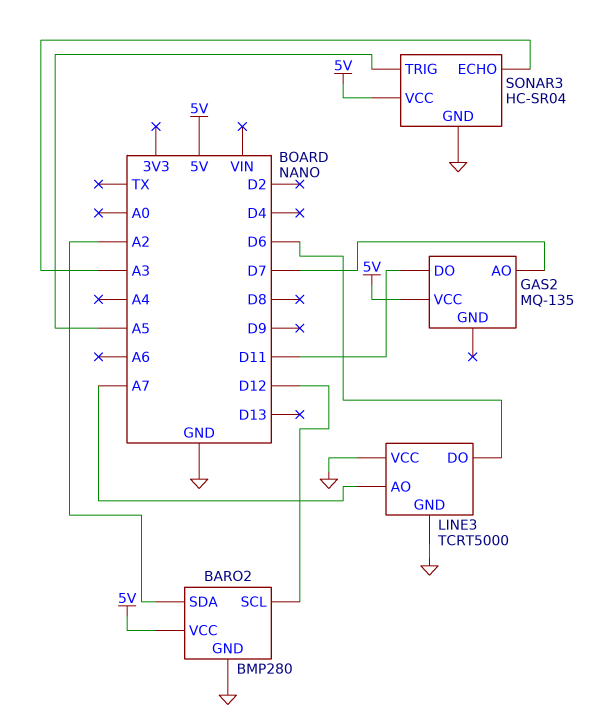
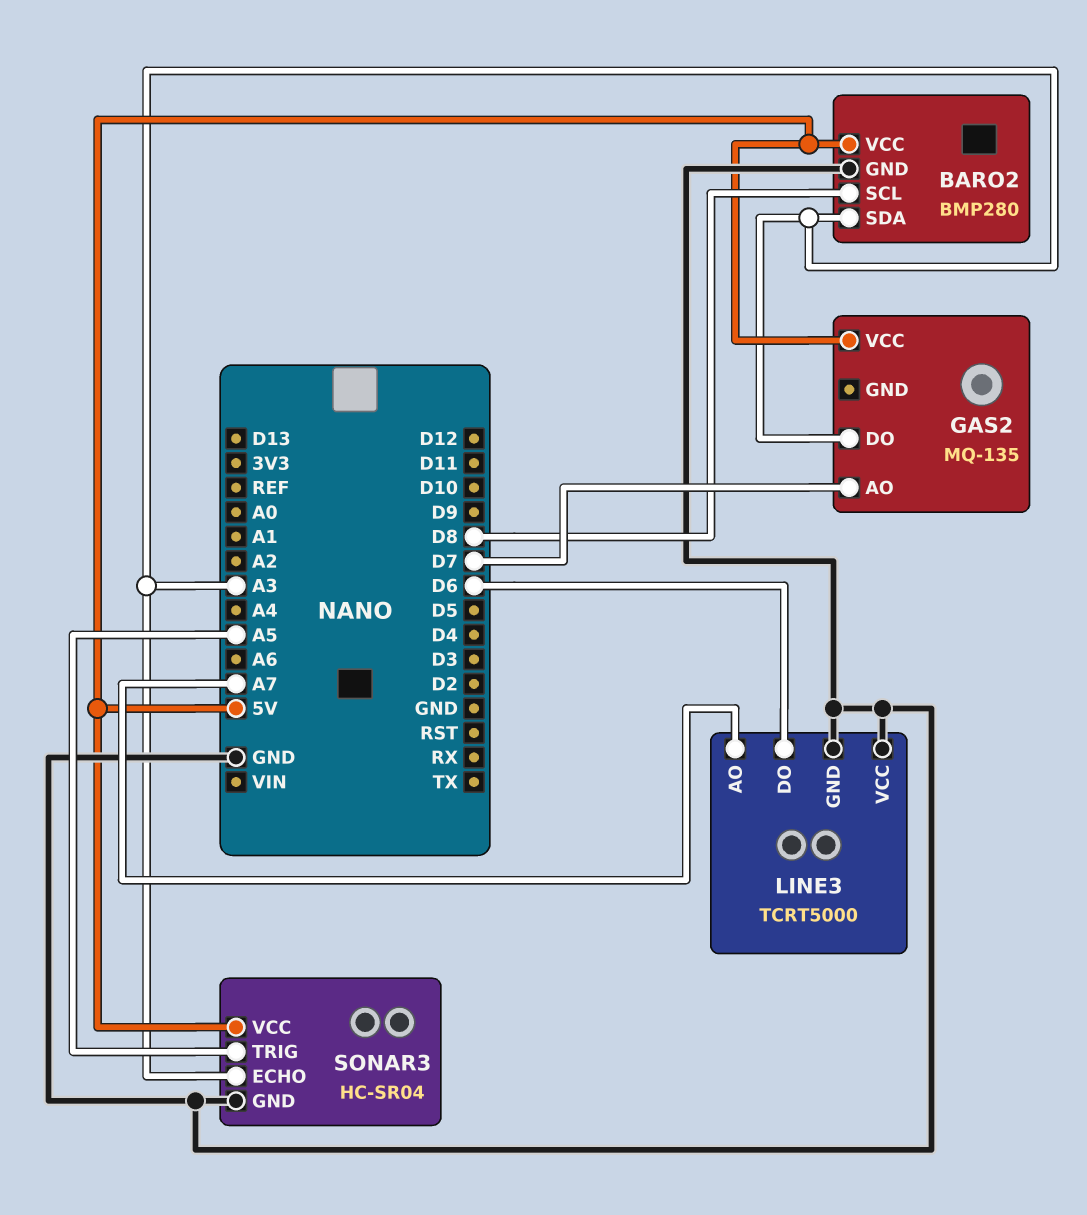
BARO2 pin SCL: D12 -> D8
BARO2 pin SDA: A2 -> A3
GAS2 pin DO: D11 -> A3

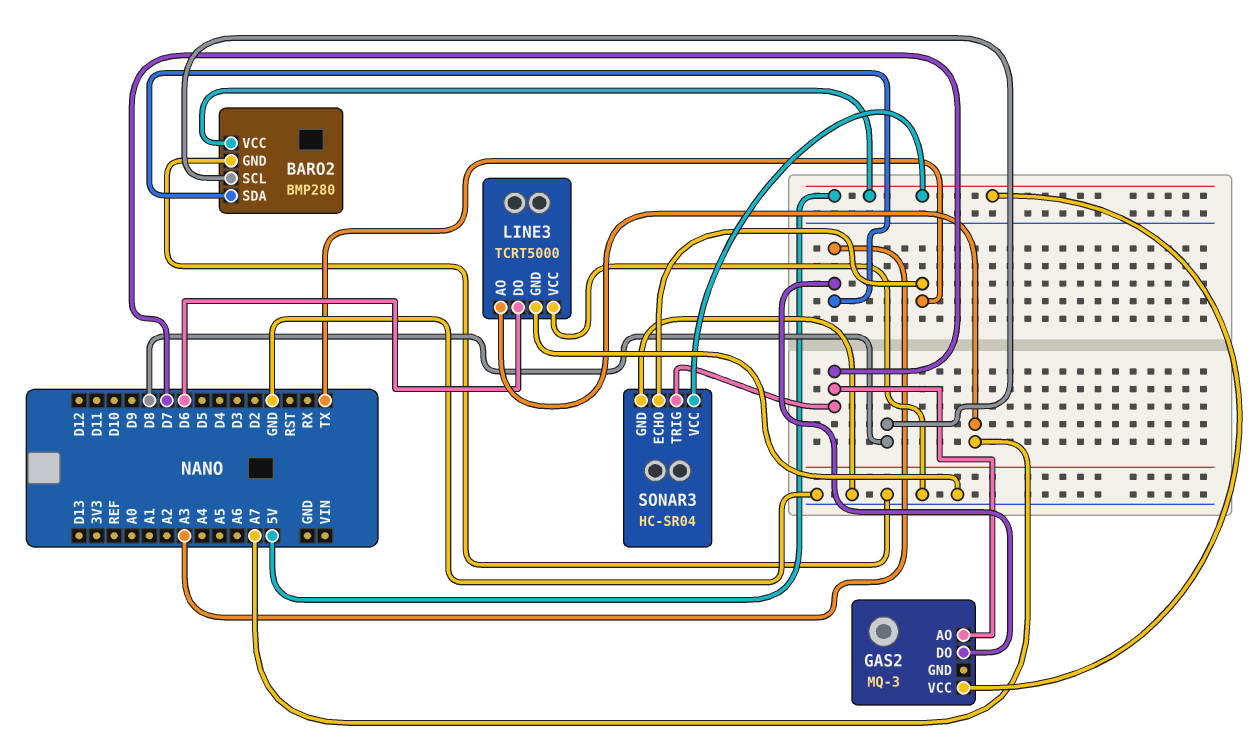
GAS2: MQ-135 -> MQ-3
SONAR3 pin ECHO: A3 -> TX
SONAR3 pin TRIG: A5 -> D7

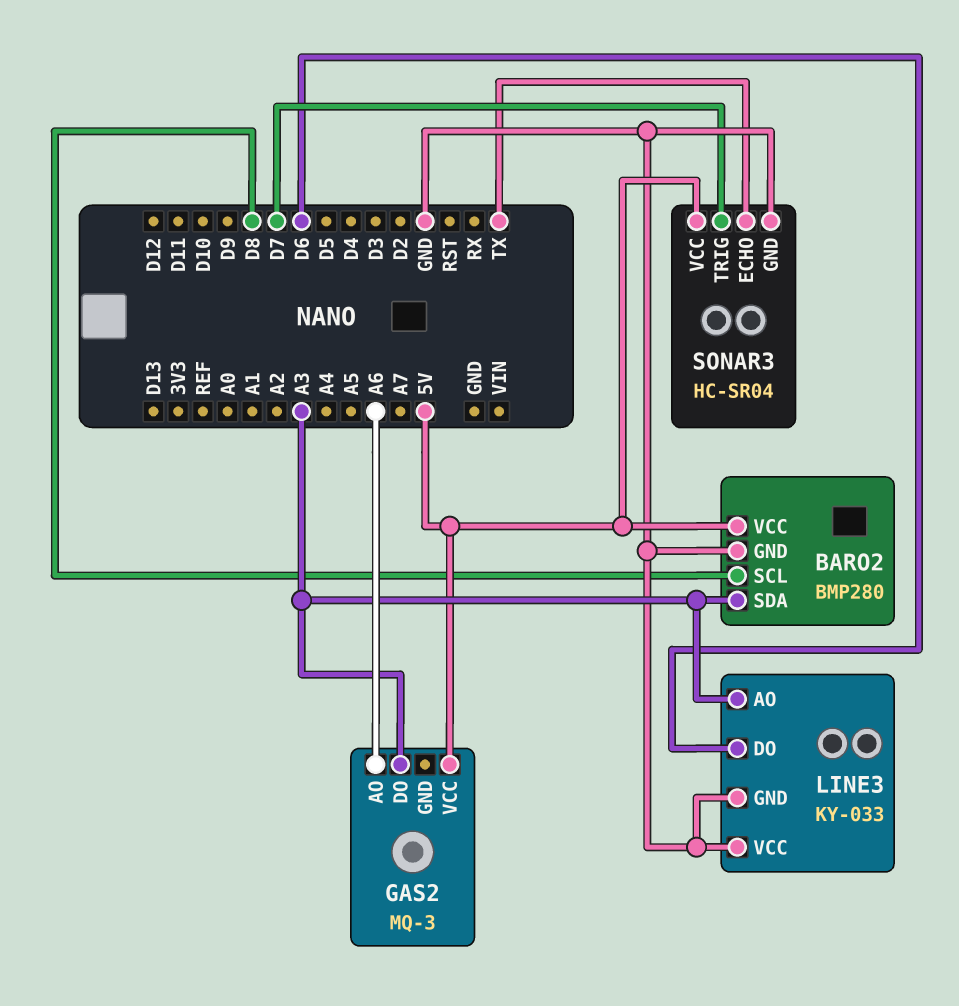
GAS2 pin AO: D7 -> A6
LINE3: TCRT5000 -> KY-033
LINE3 pin AO: A7 -> A3

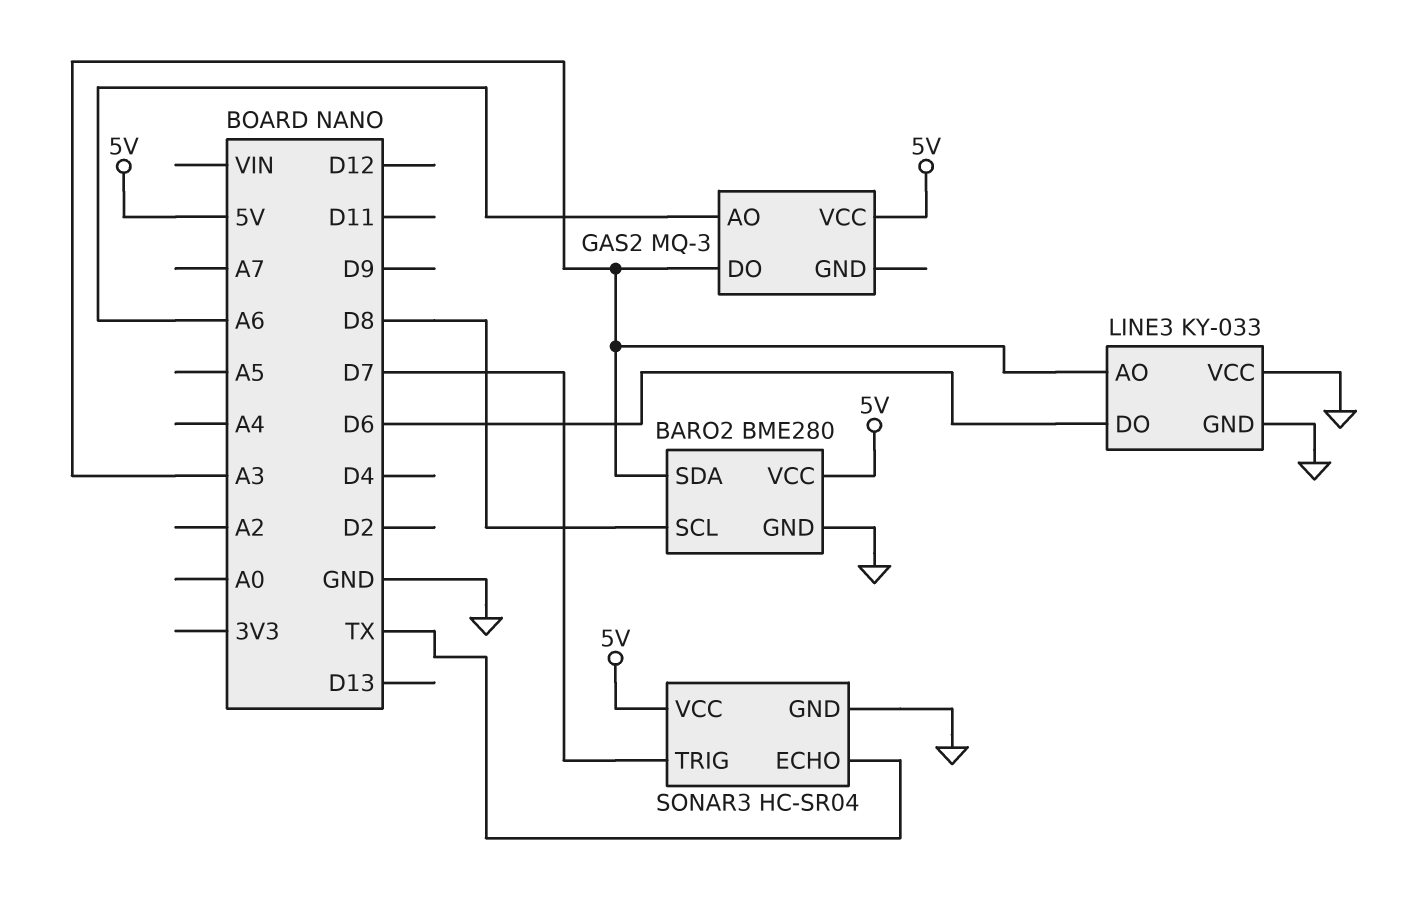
BARO2: BMP280 -> BME280

